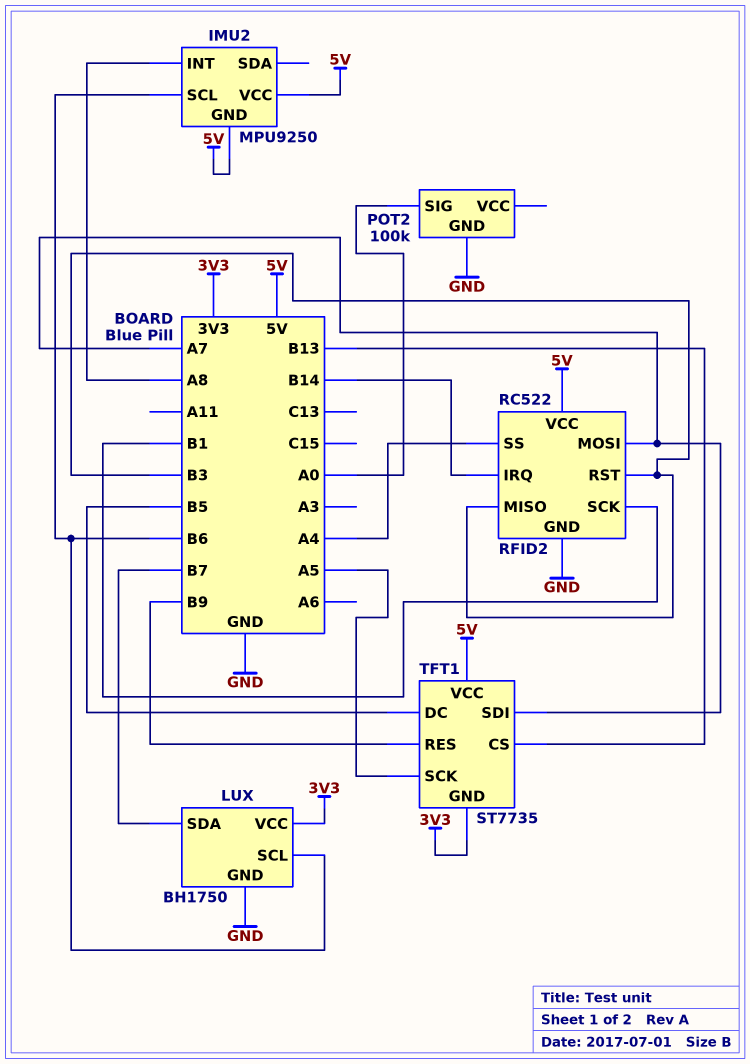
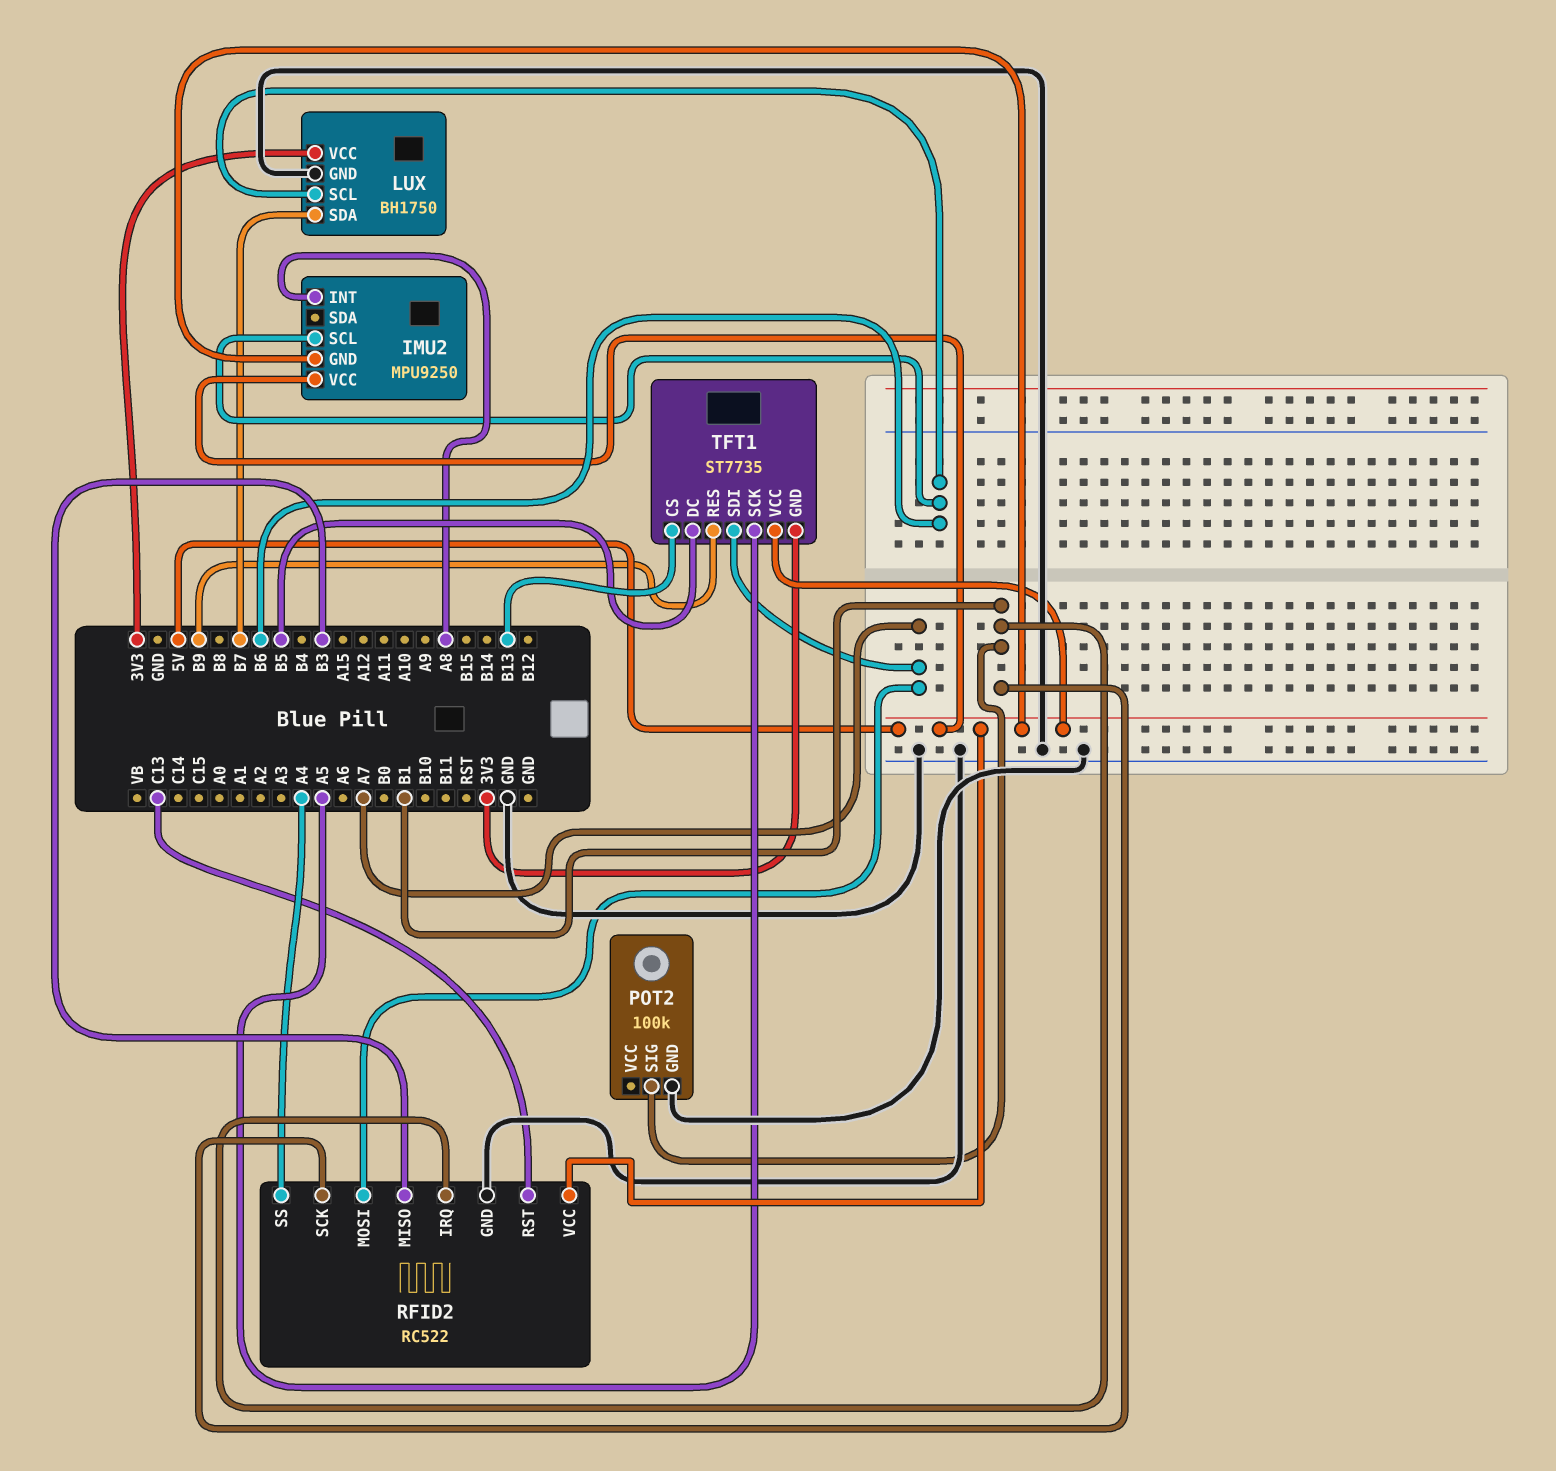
POT2 pin SIG: A0 -> B1
RFID2 pin IRQ: B14 -> B1
RFID2 pin RST: B3 -> C13

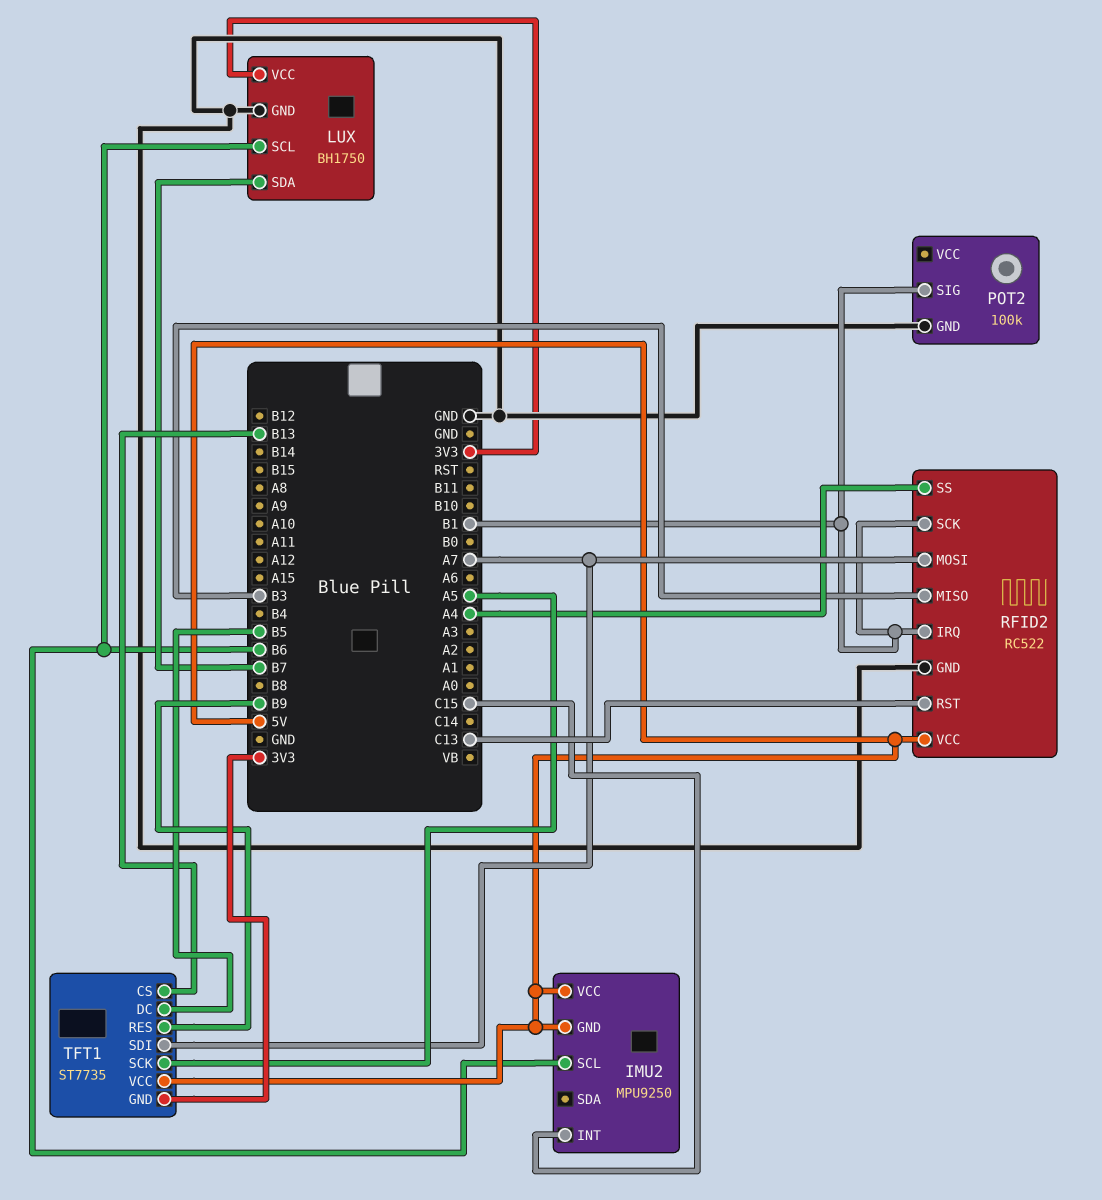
IMU2 pin INT: A8 -> C15

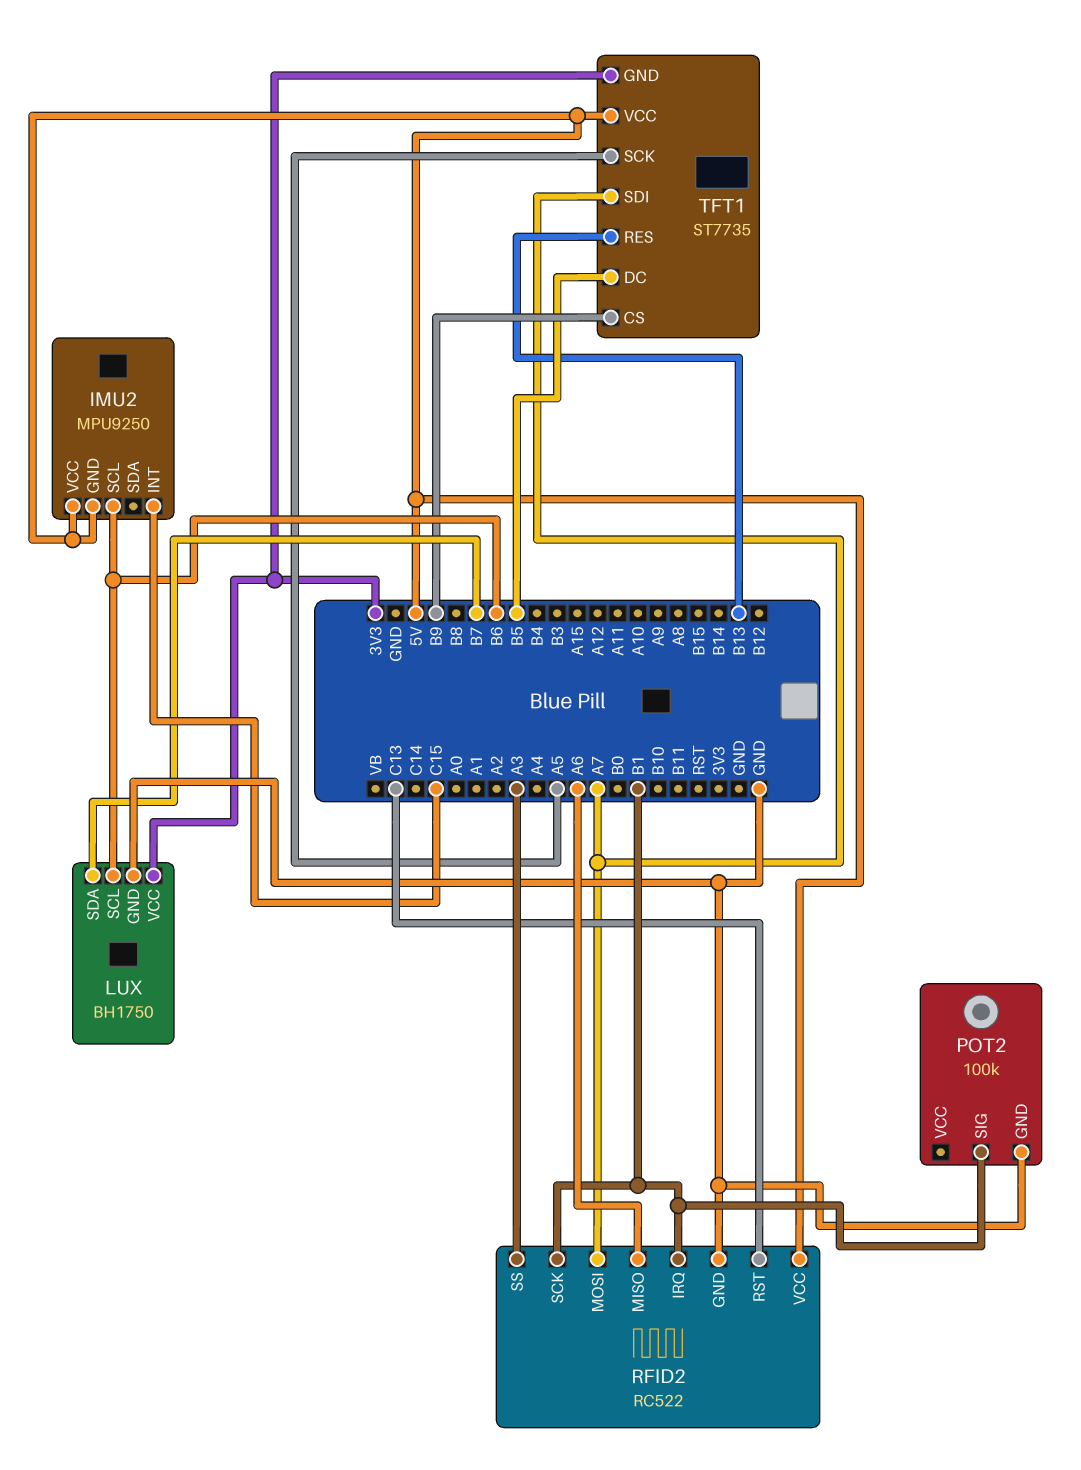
RFID2 pin MISO: B3 -> A6
RFID2 pin SS: A4 -> A3
TFT1 pin CS: B13 -> B9
TFT1 pin RES: B9 -> B13

